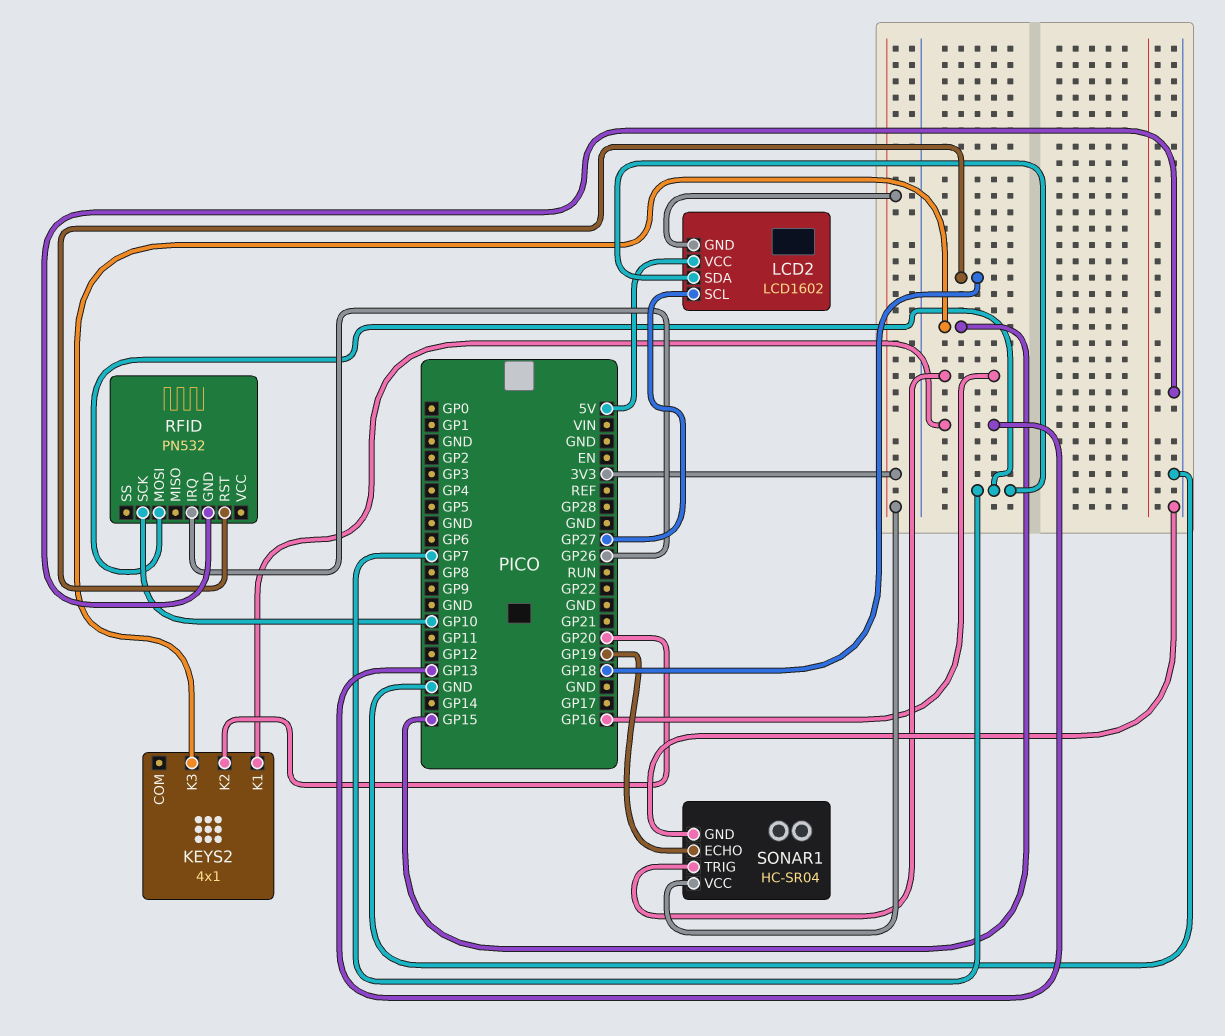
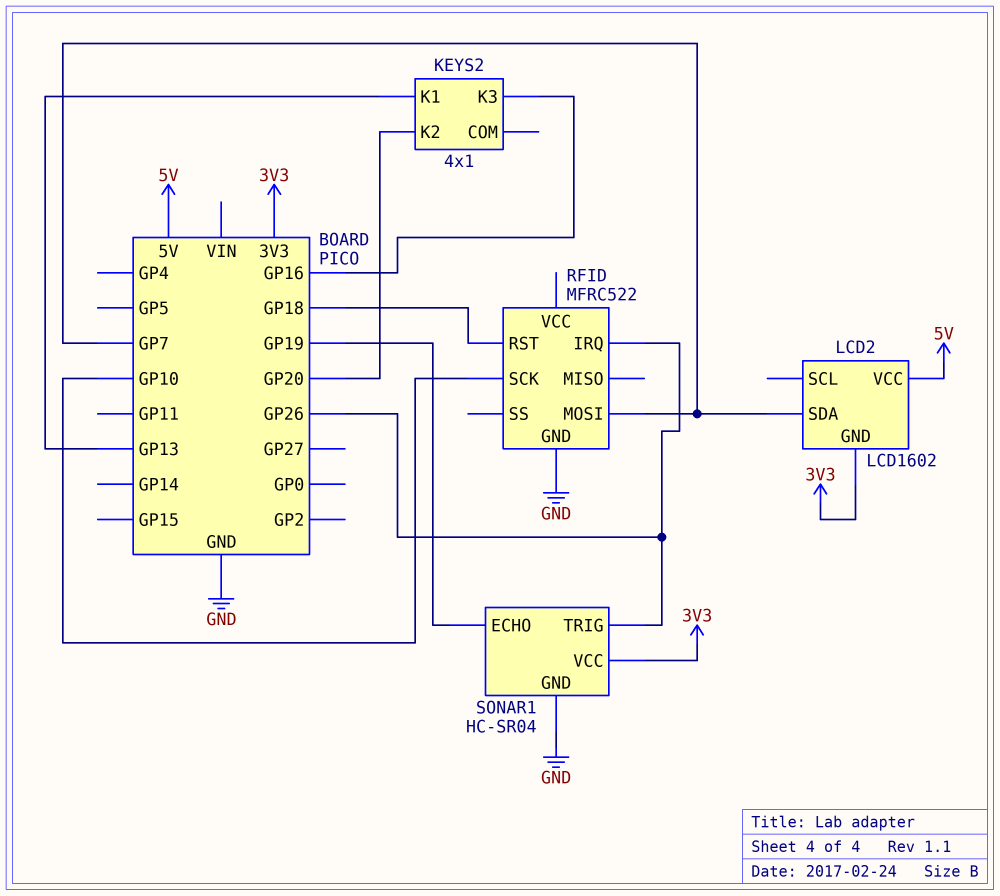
KEYS2 pin K3: GP15 -> GP16
LCD2 pin SCL: GP27 -> none
RFID: PN532 -> MFRC522
SONAR1 pin TRIG: GP16 -> GP26

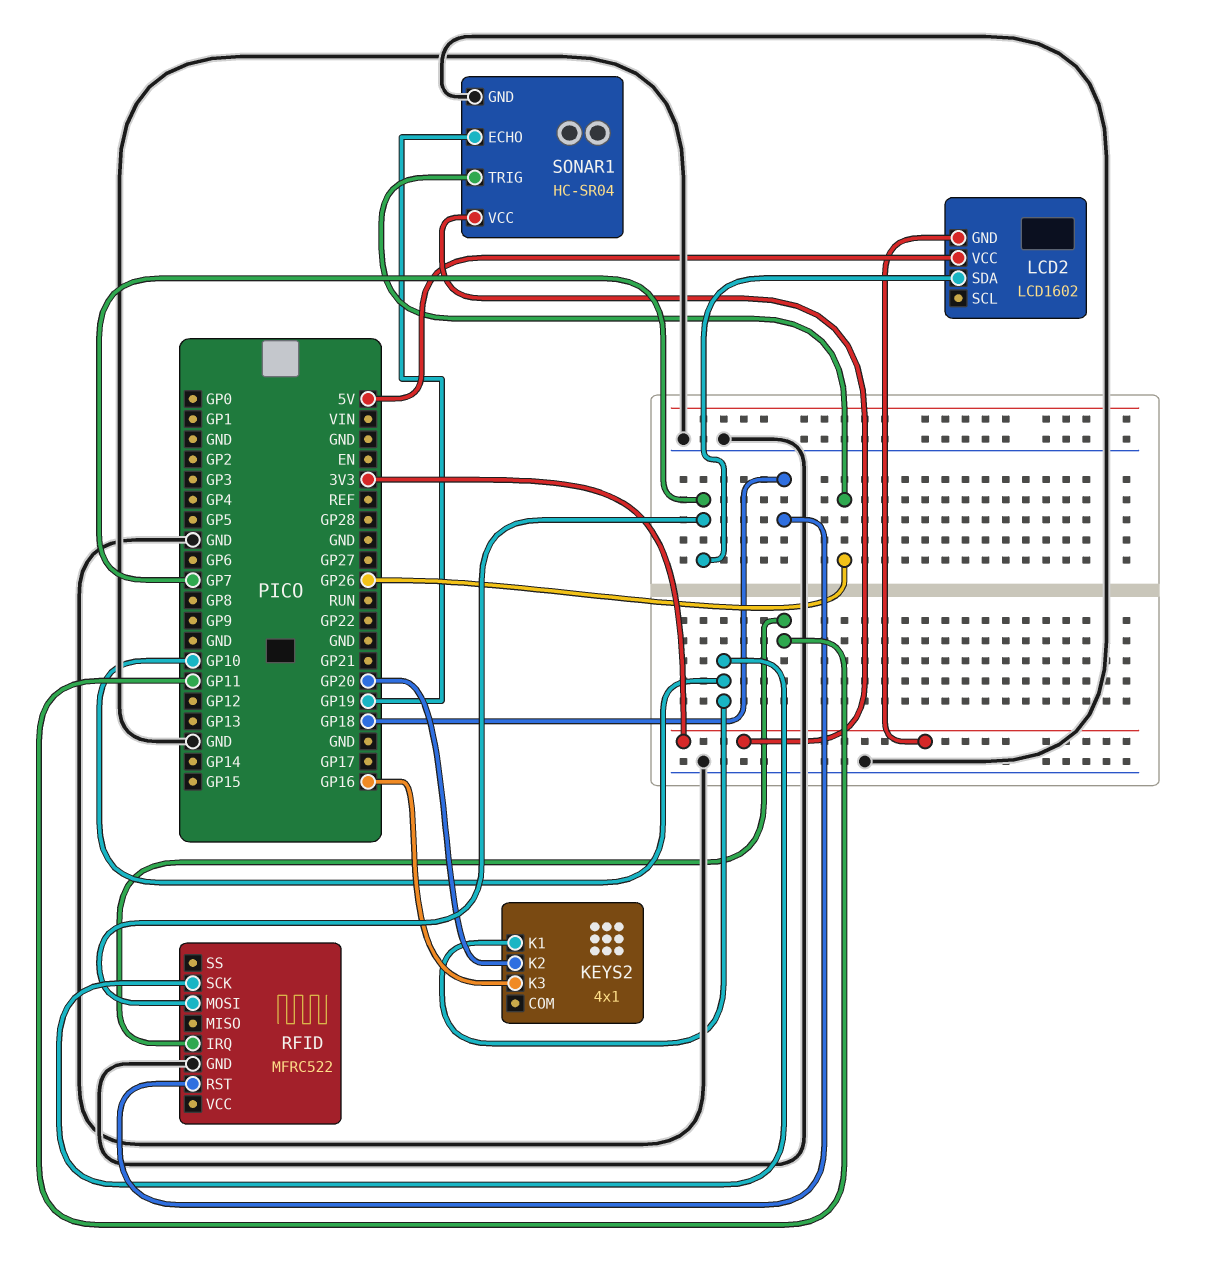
KEYS2 pin K1: GP13 -> GP10
RFID pin IRQ: GP26 -> GP11

